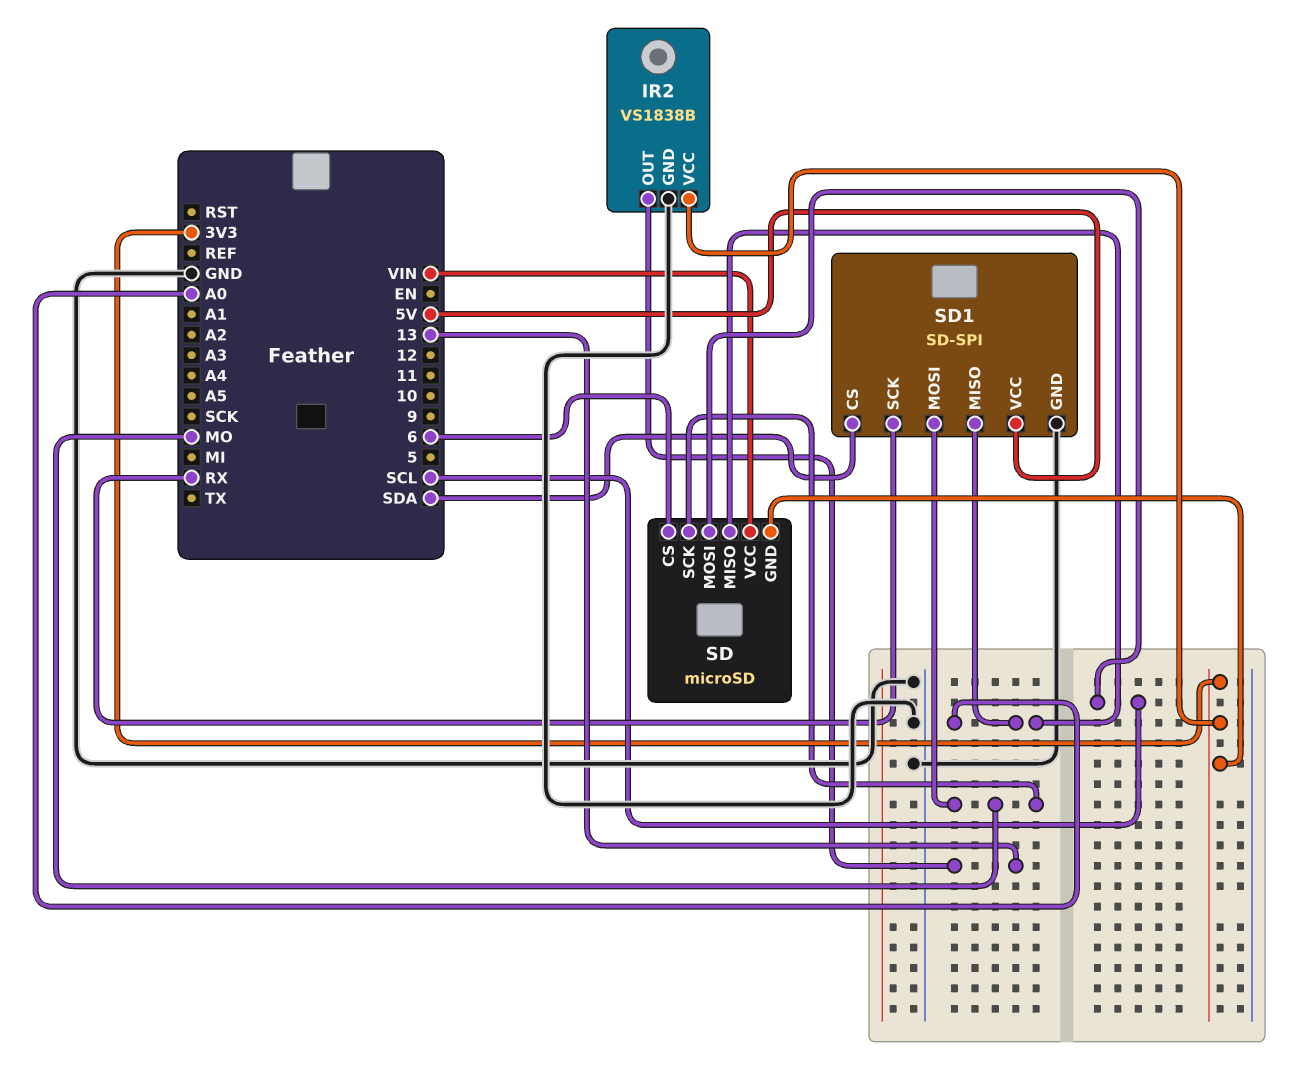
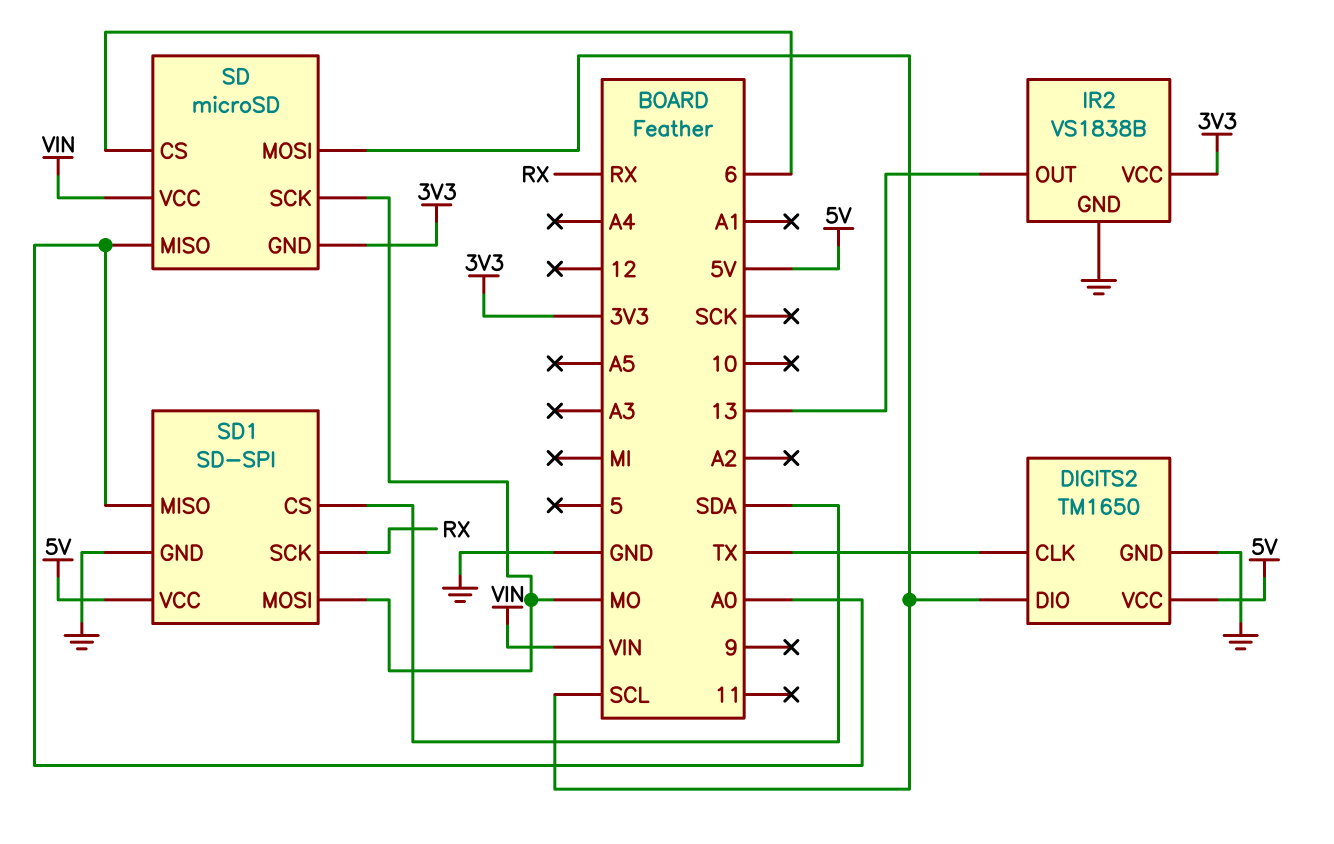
DIGITS2: none -> TM1650
DIGITS2 pin CLK: none -> TX
DIGITS2 pin DIO: none -> SCL
DIGITS2 pin GND: none -> GND
DIGITS2 pin VCC: none -> 5V

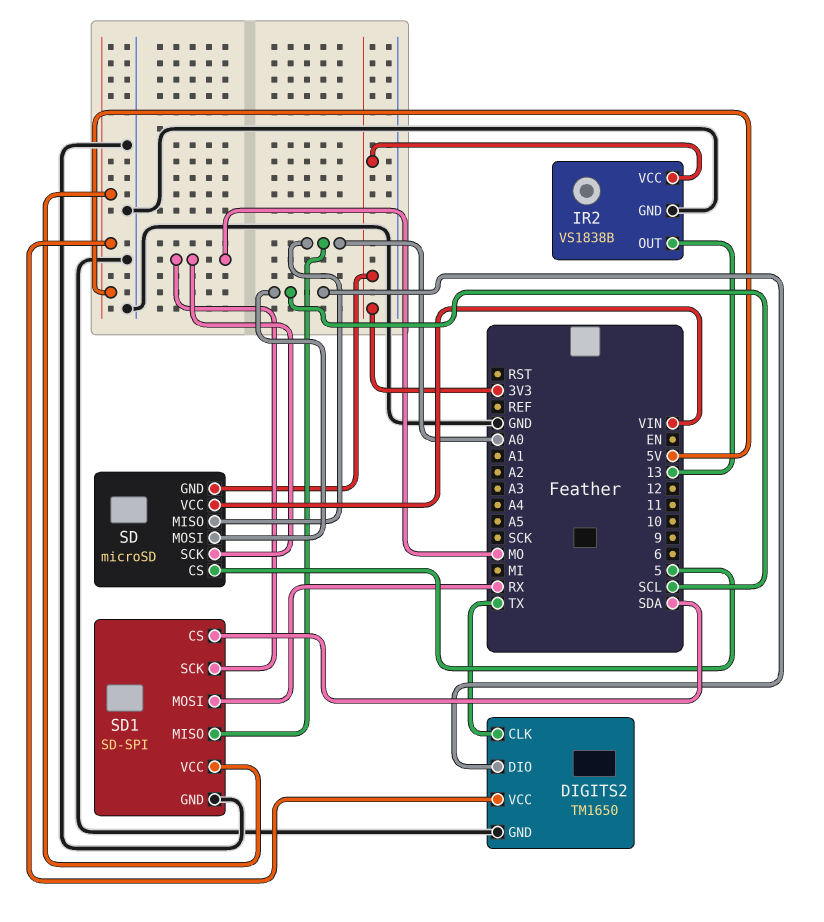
SD pin CS: 6 -> 5
SD1 pin MOSI: MO -> RX
SD1 pin SCK: RX -> MO

